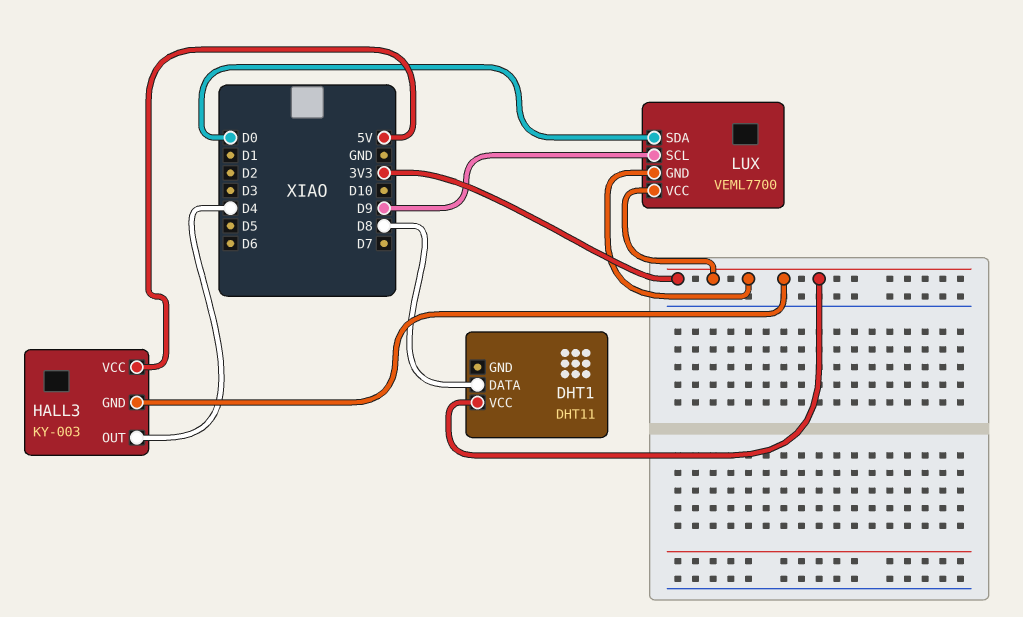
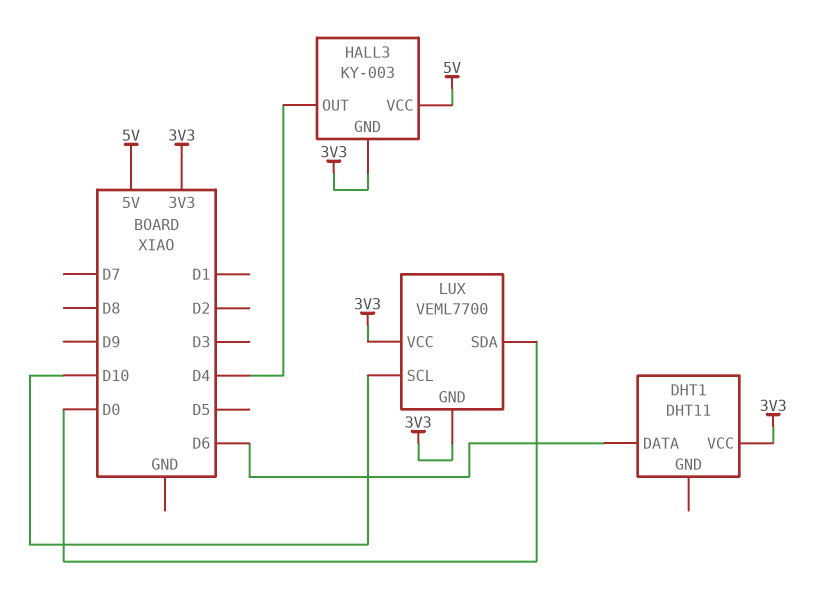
DHT1 pin DATA: D8 -> D6
LUX pin SCL: D9 -> D10

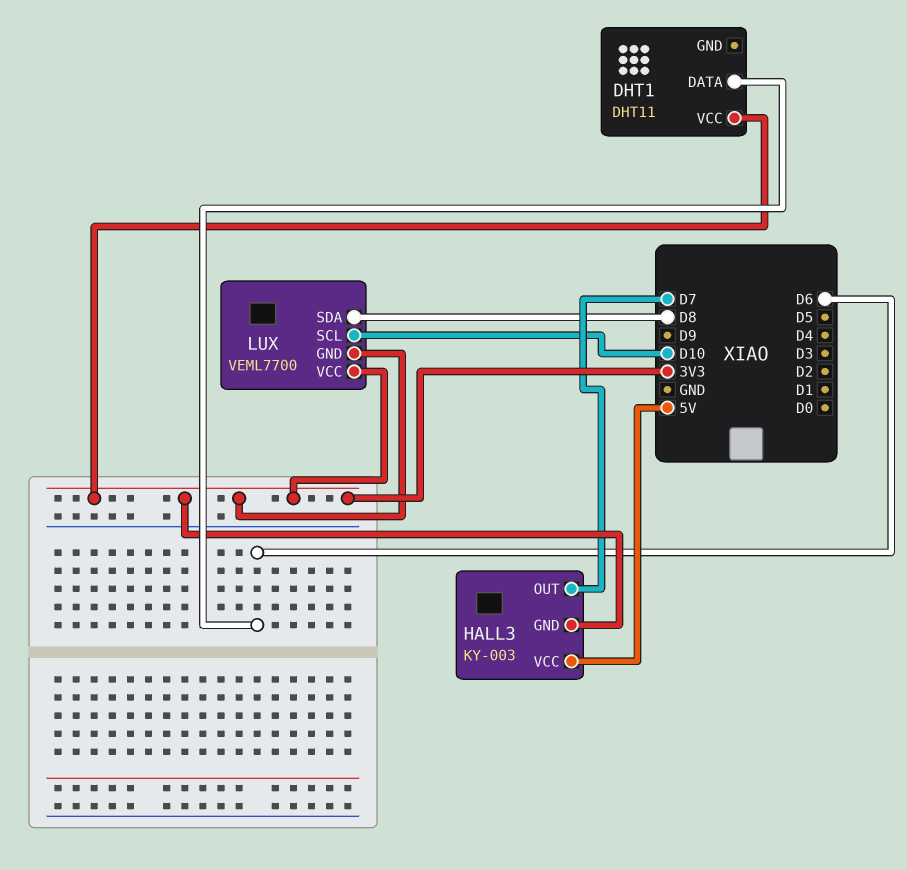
HALL3 pin OUT: D4 -> D7
LUX pin SDA: D0 -> D8

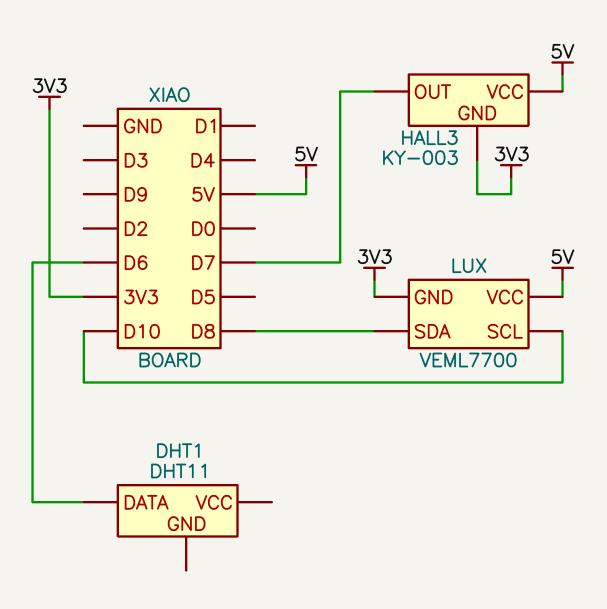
DHT1 pin VCC: 3V3 -> none
LUX pin VCC: 3V3 -> 5V

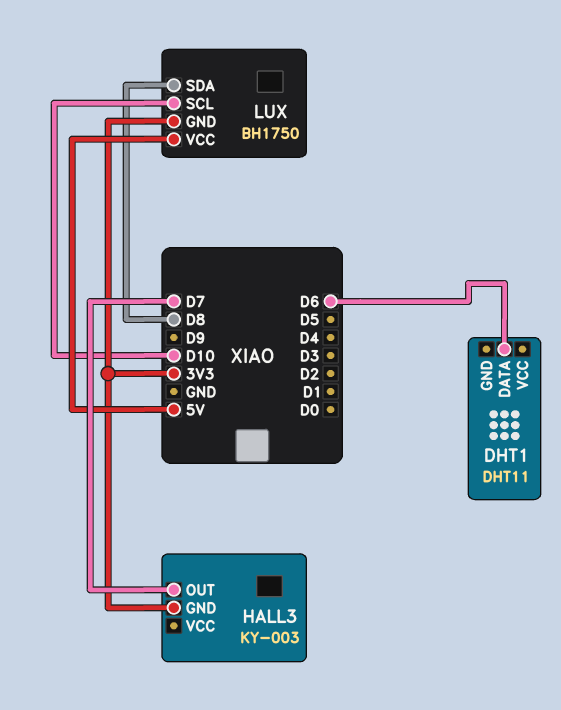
HALL3 pin VCC: 5V -> none
LUX: VEML7700 -> BH1750

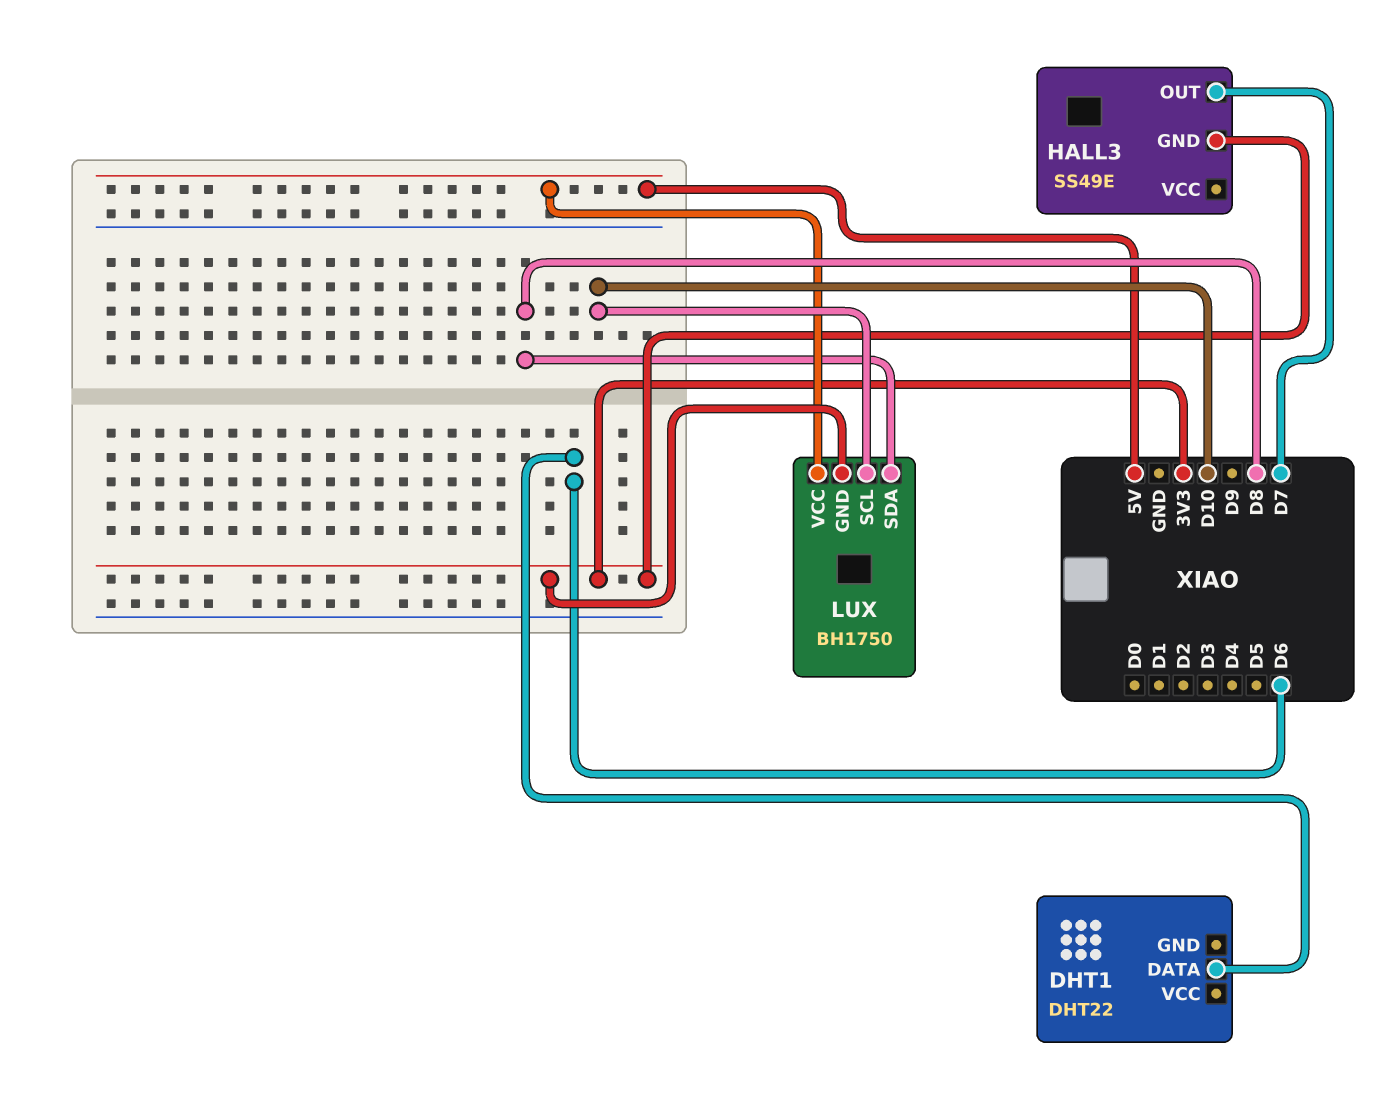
DHT1: DHT11 -> DHT22
HALL3: KY-003 -> SS49E

